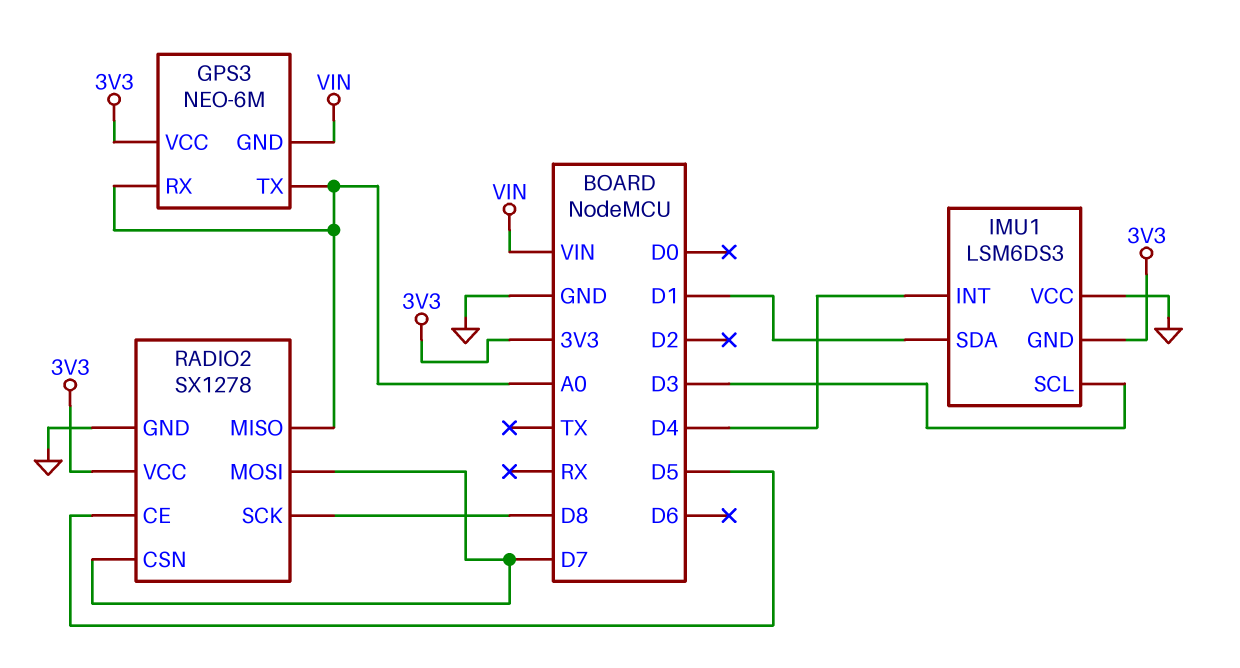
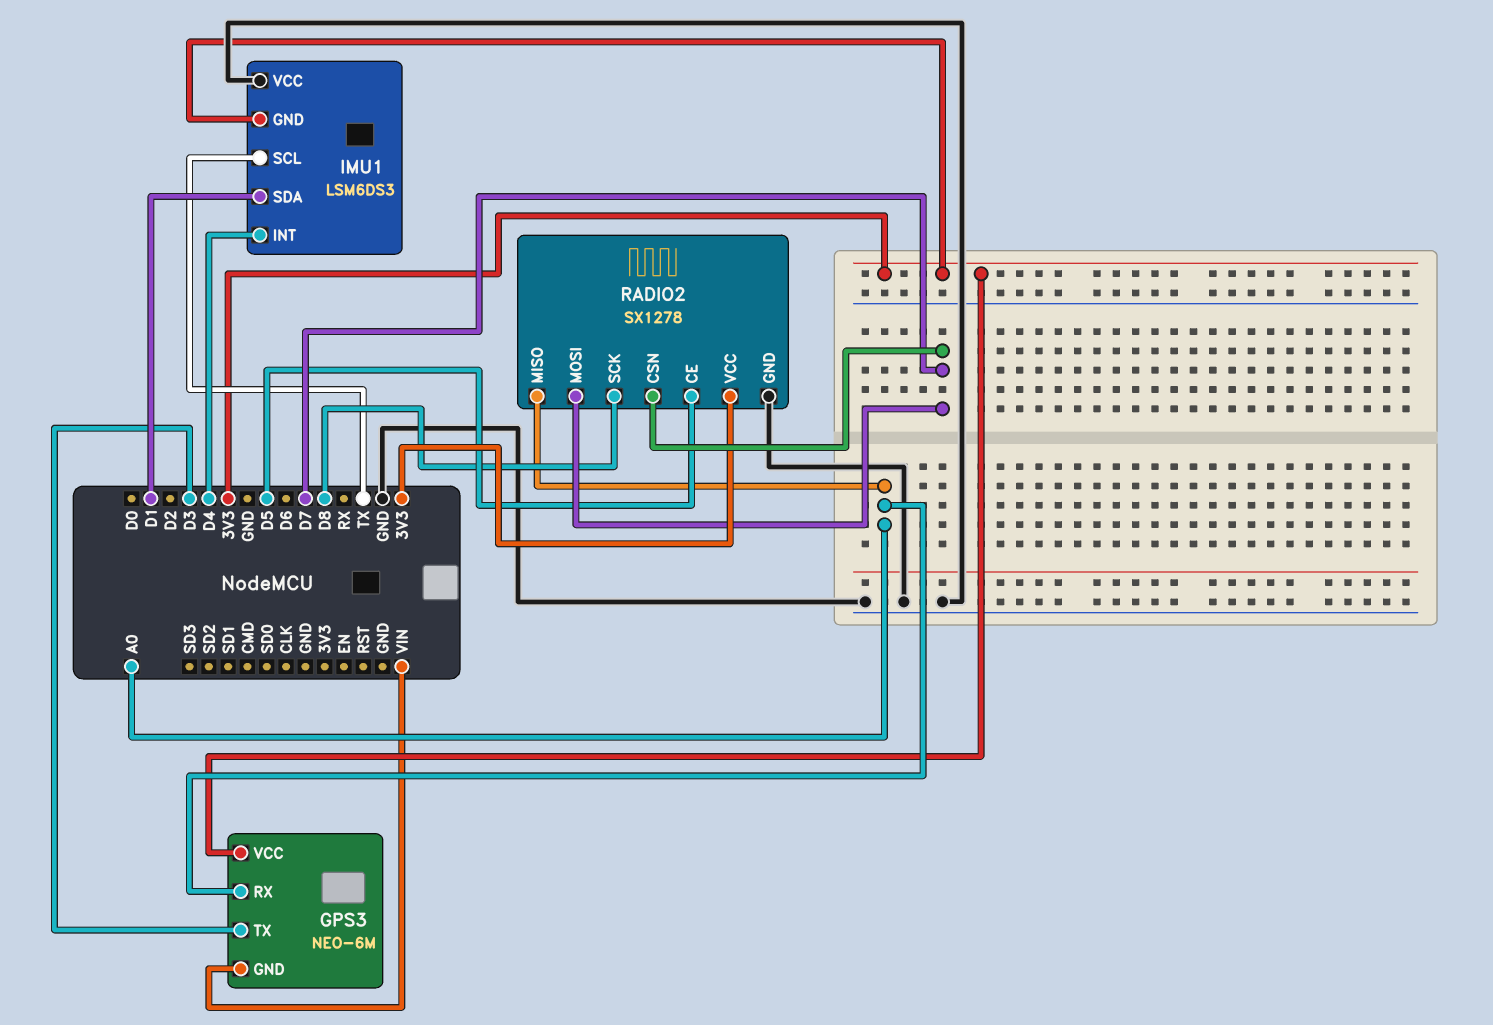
GPS3 pin TX: A0 -> D3
IMU1 pin SCL: D3 -> TX

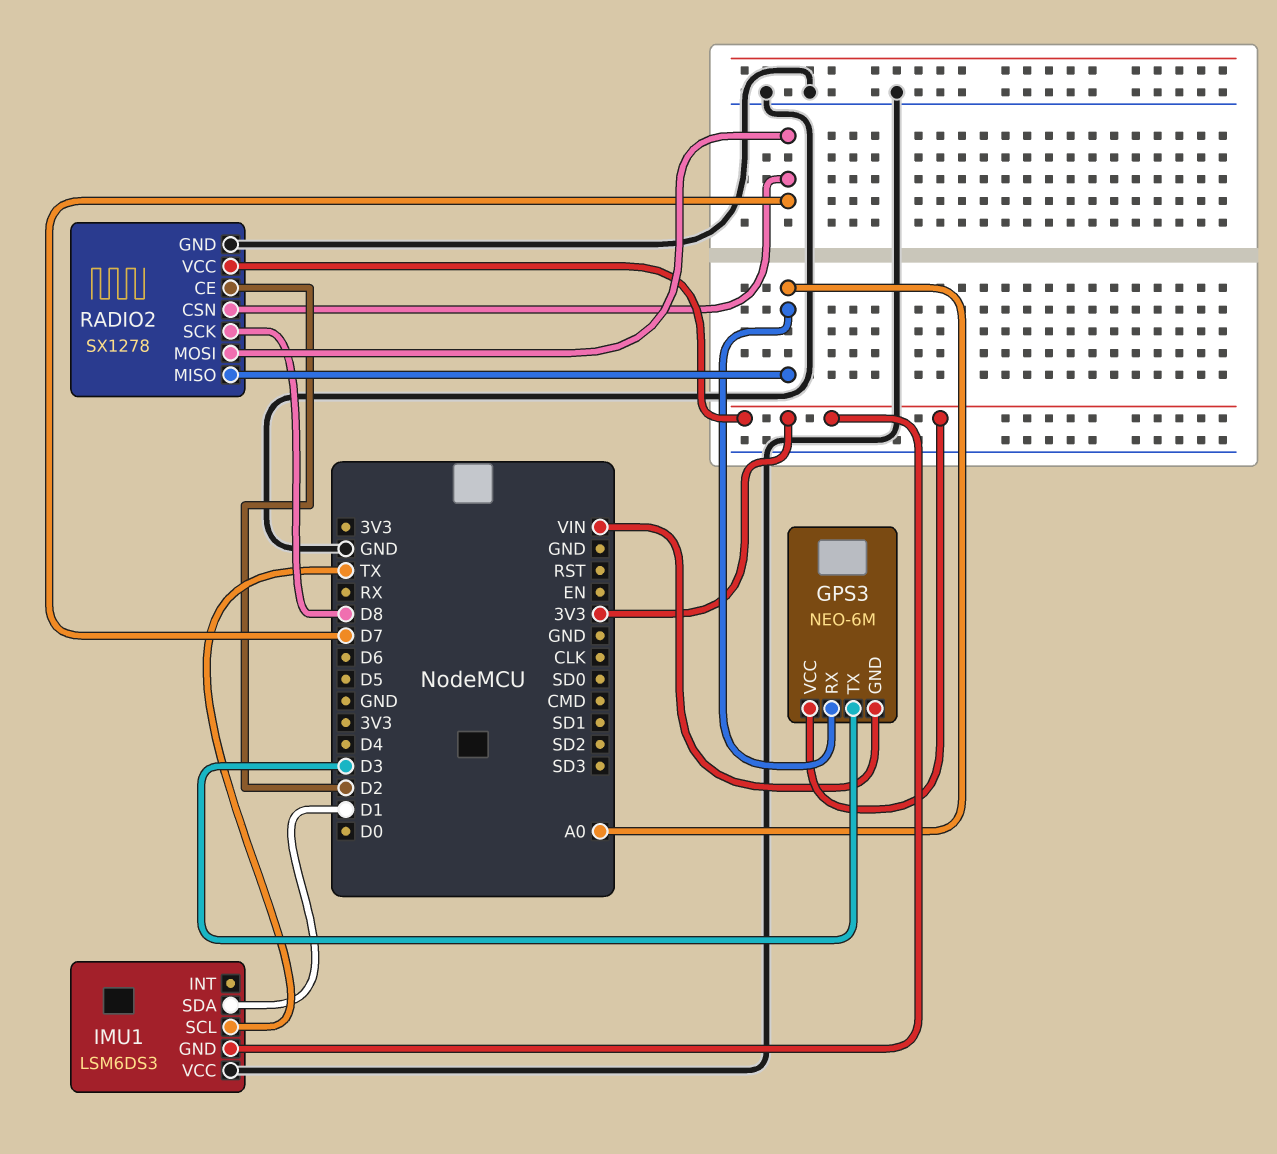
IMU1 pin INT: D4 -> none
RADIO2 pin CE: D5 -> D2

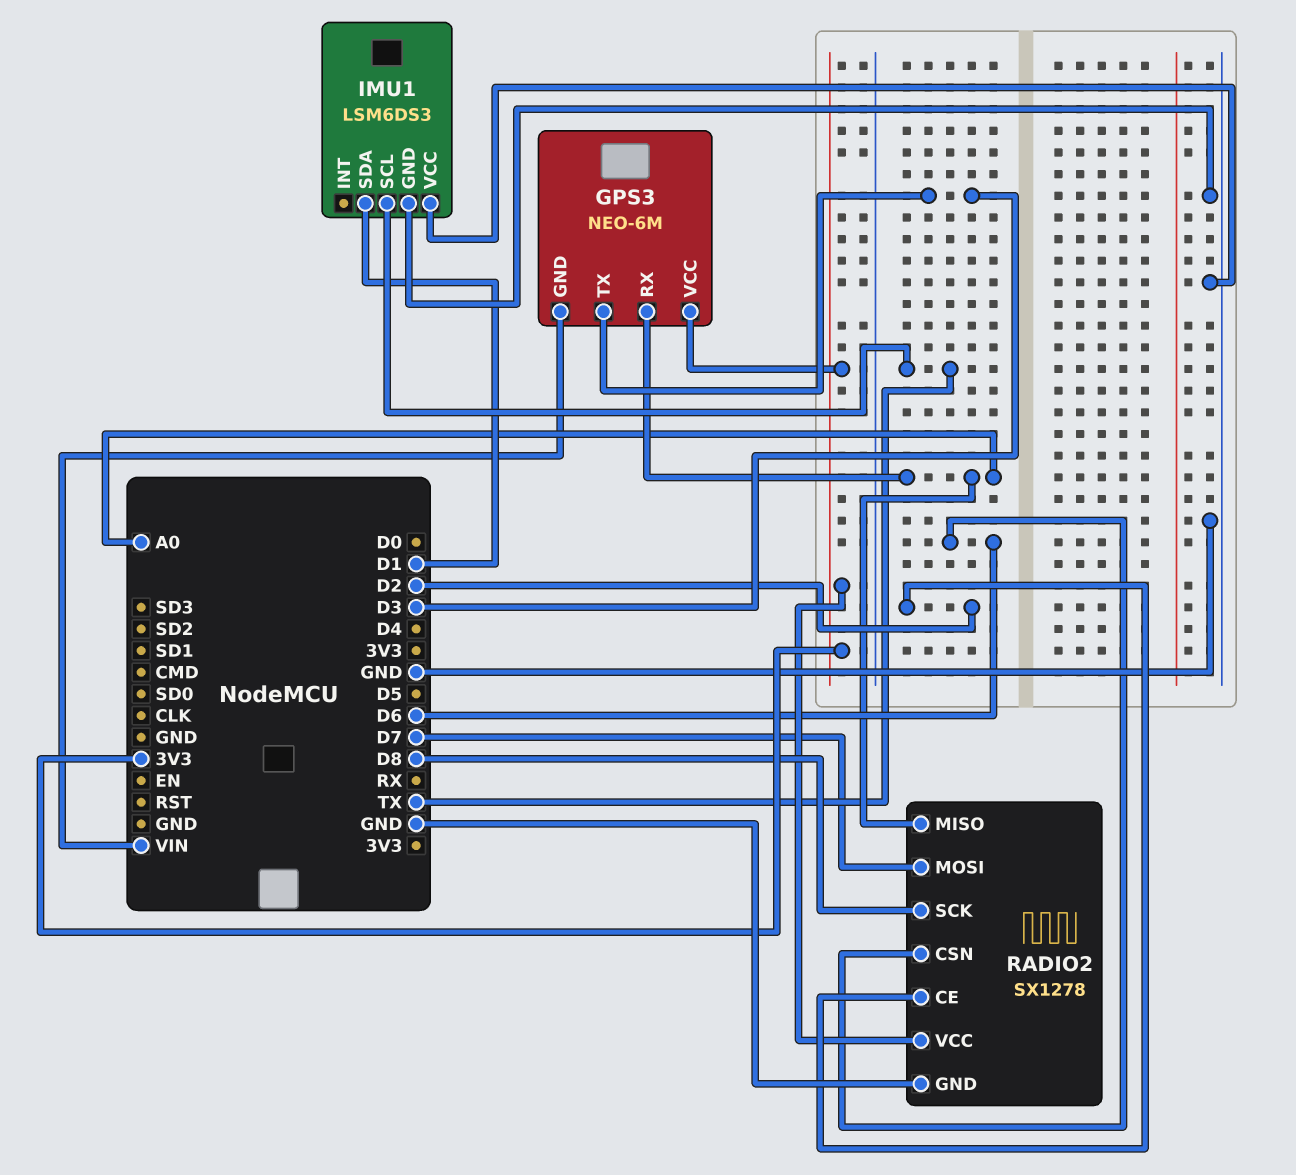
IMU1 pin GND: 3V3 -> GND
RADIO2 pin CSN: D7 -> D6

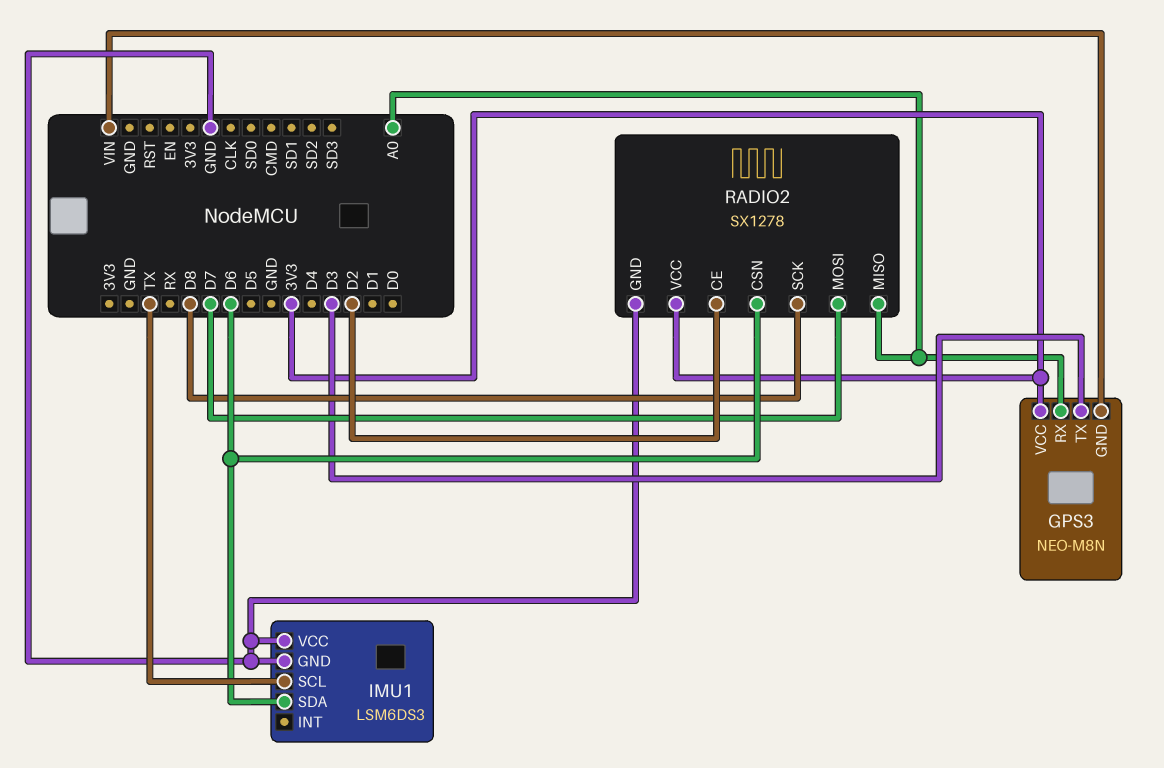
GPS3: NEO-6M -> NEO-M8N
IMU1 pin SDA: D1 -> D6

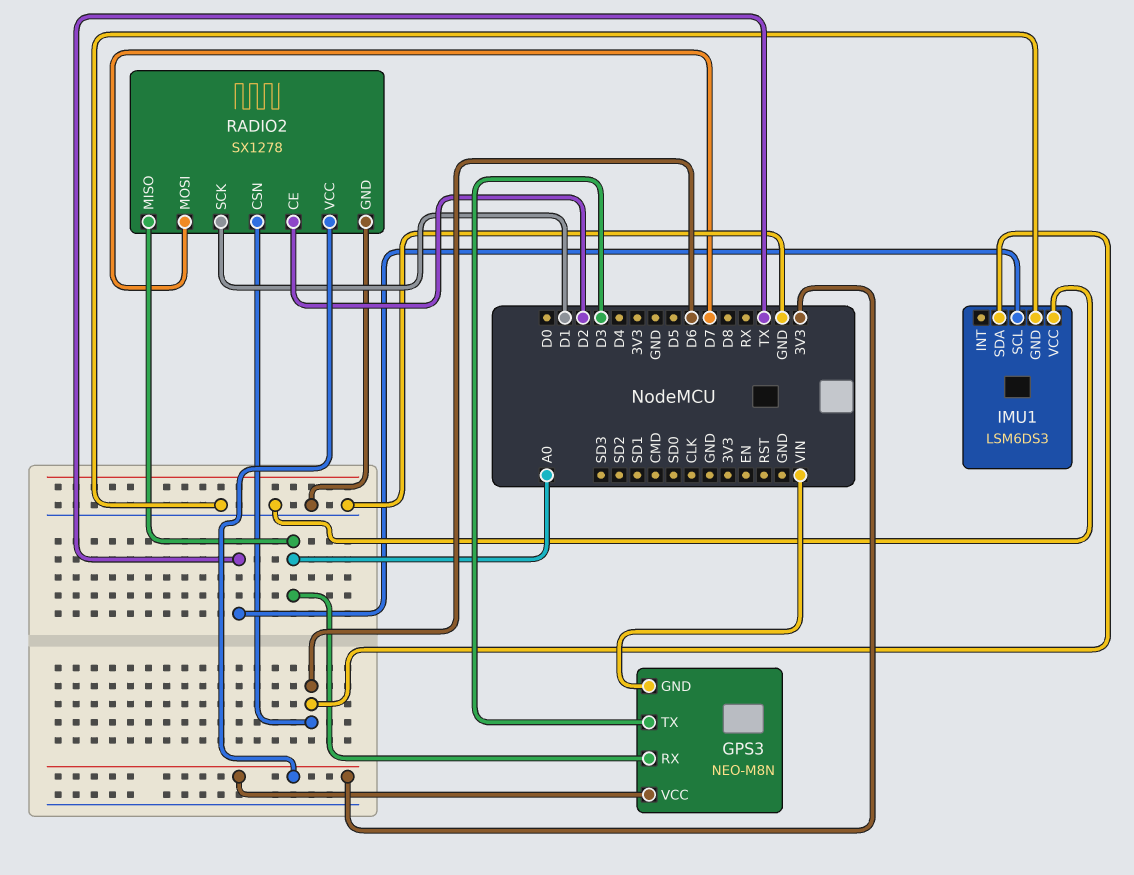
RADIO2 pin SCK: D8 -> D1

